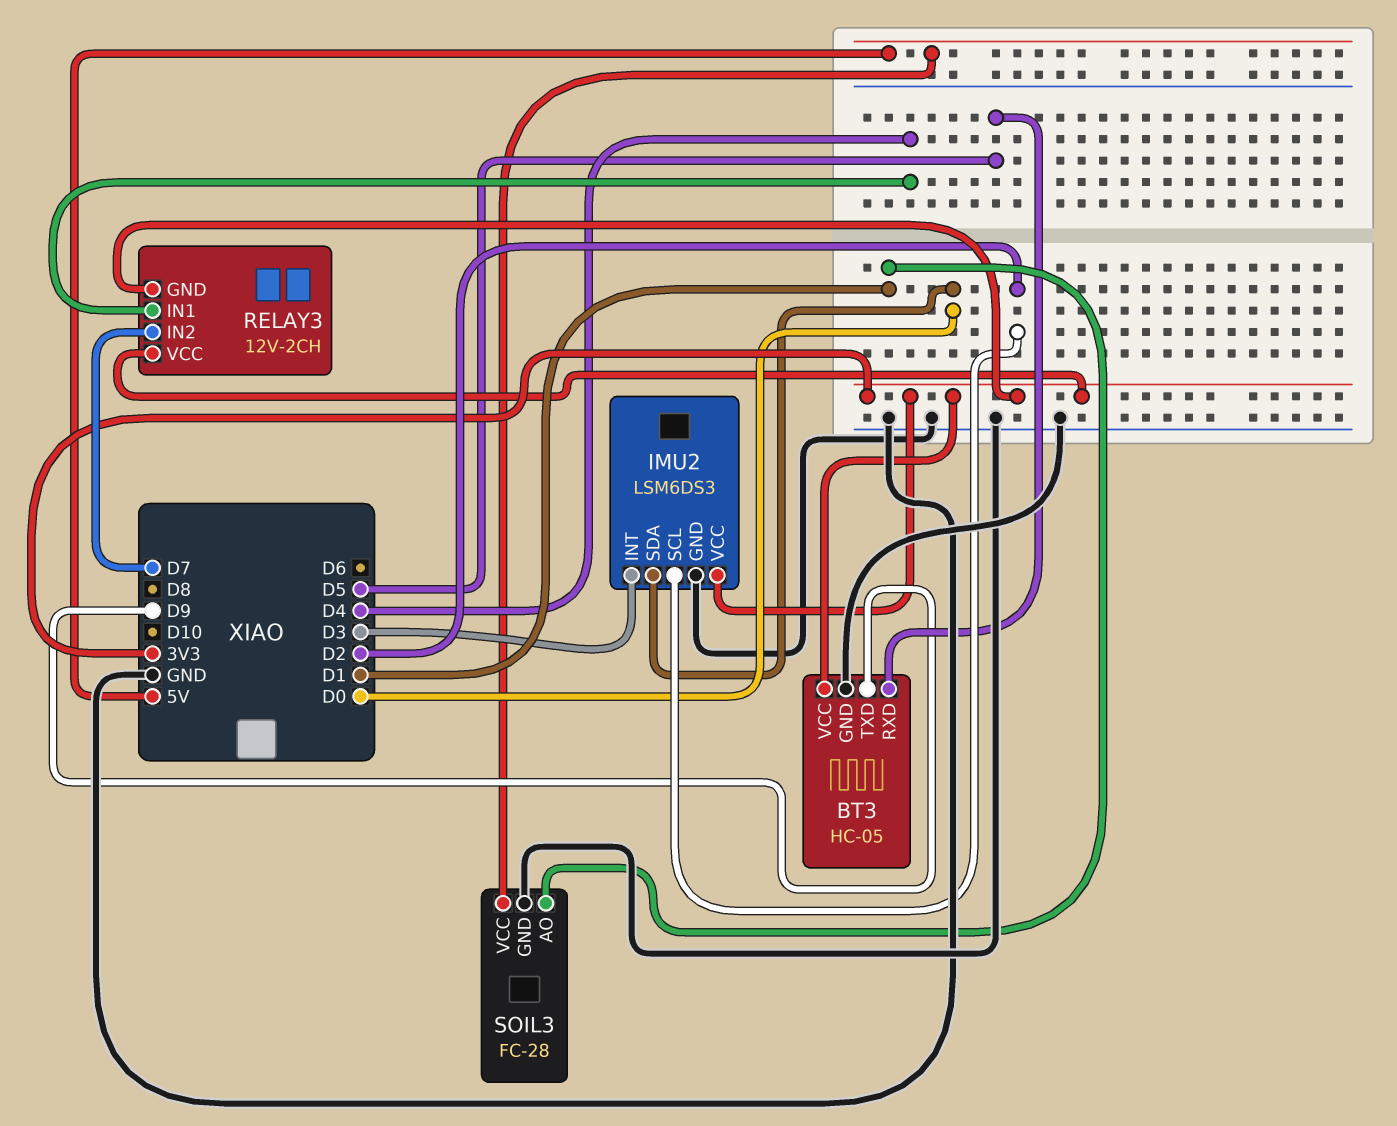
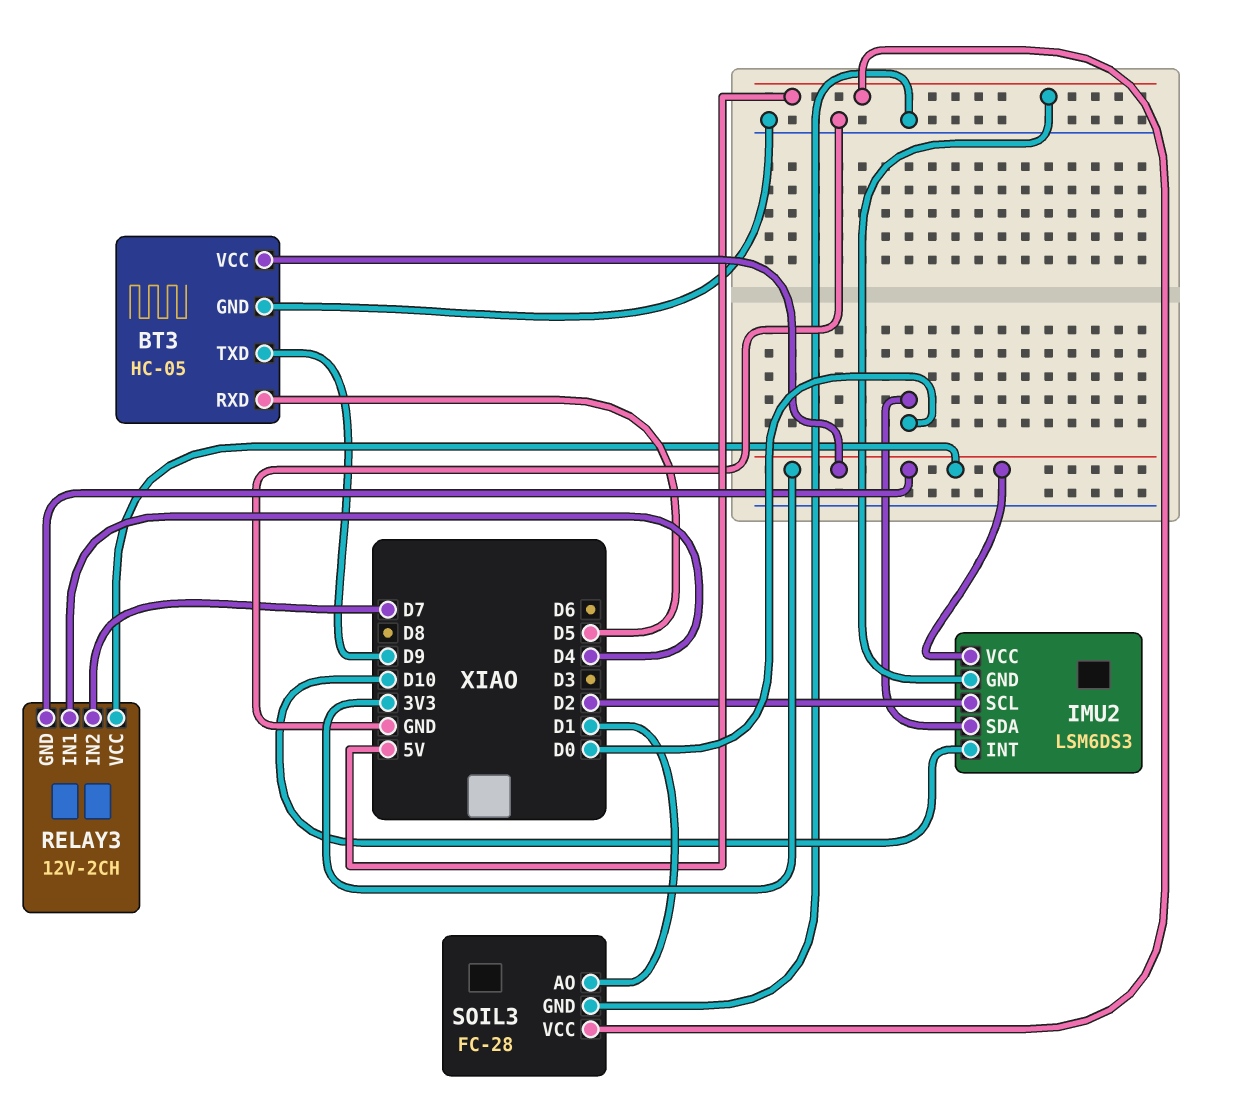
IMU2 pin GND: GND -> 5V
IMU2 pin INT: D3 -> D10

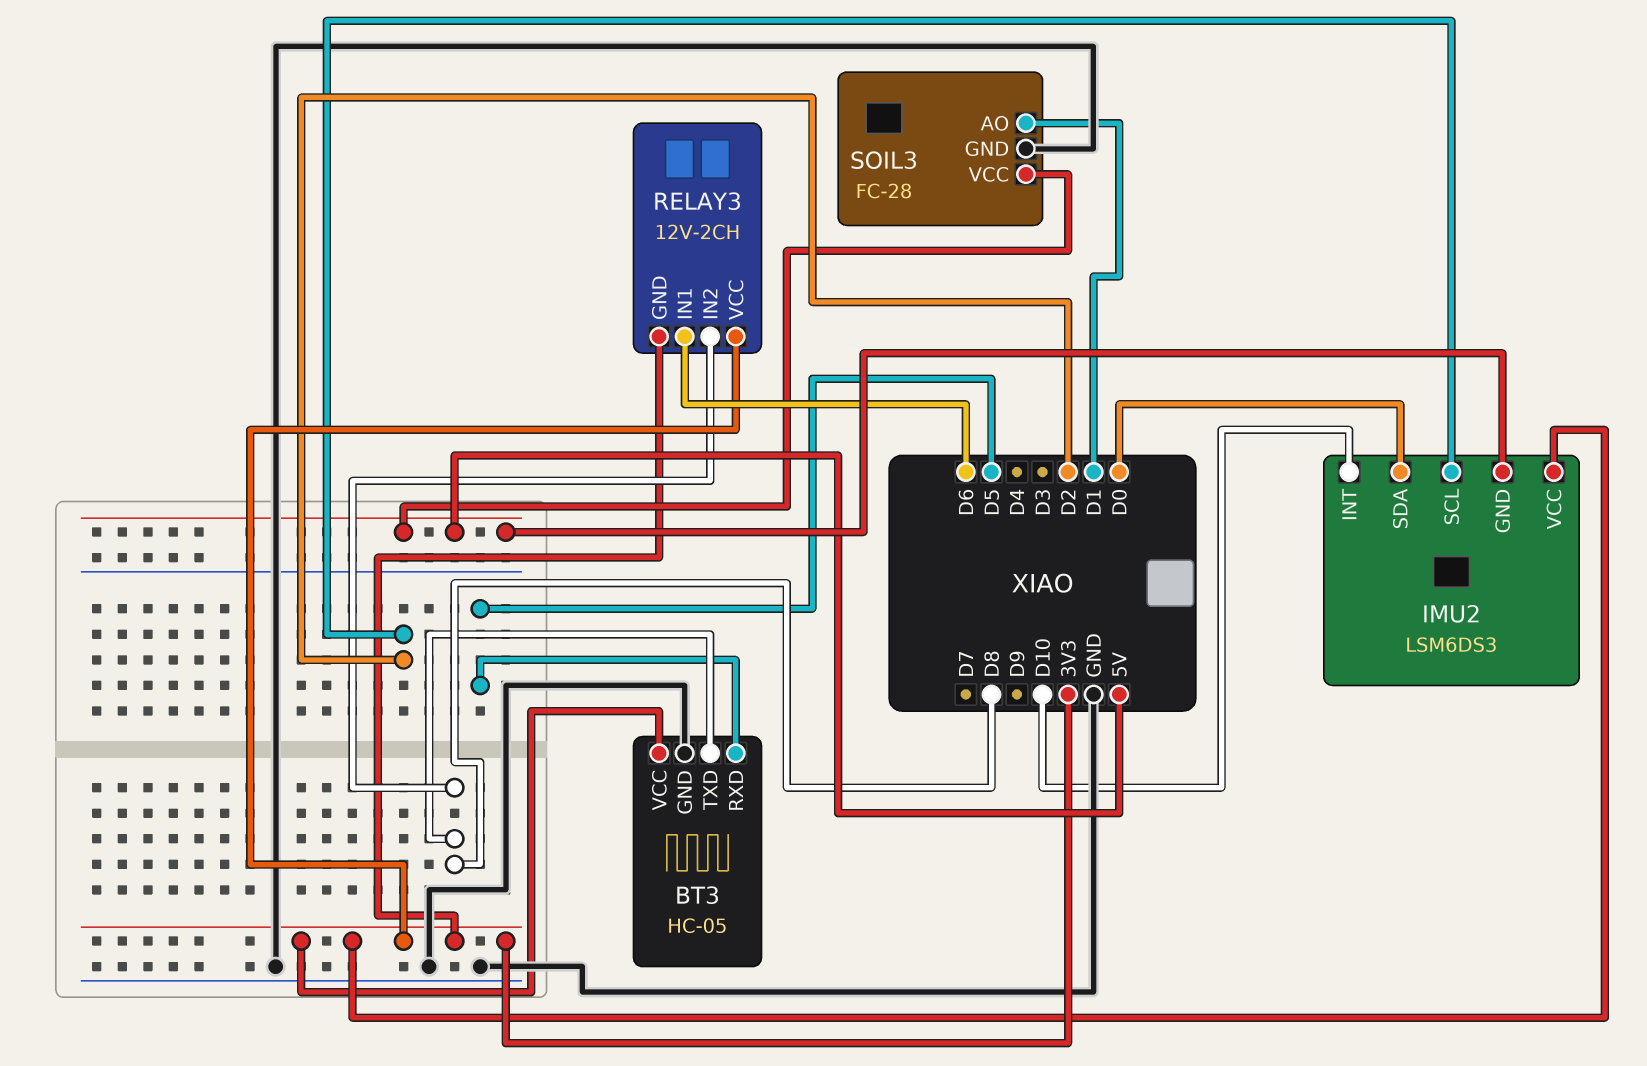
BT3 pin TXD: D9 -> D8
RELAY3 pin IN1: D4 -> D6
RELAY3 pin IN2: D7 -> D8

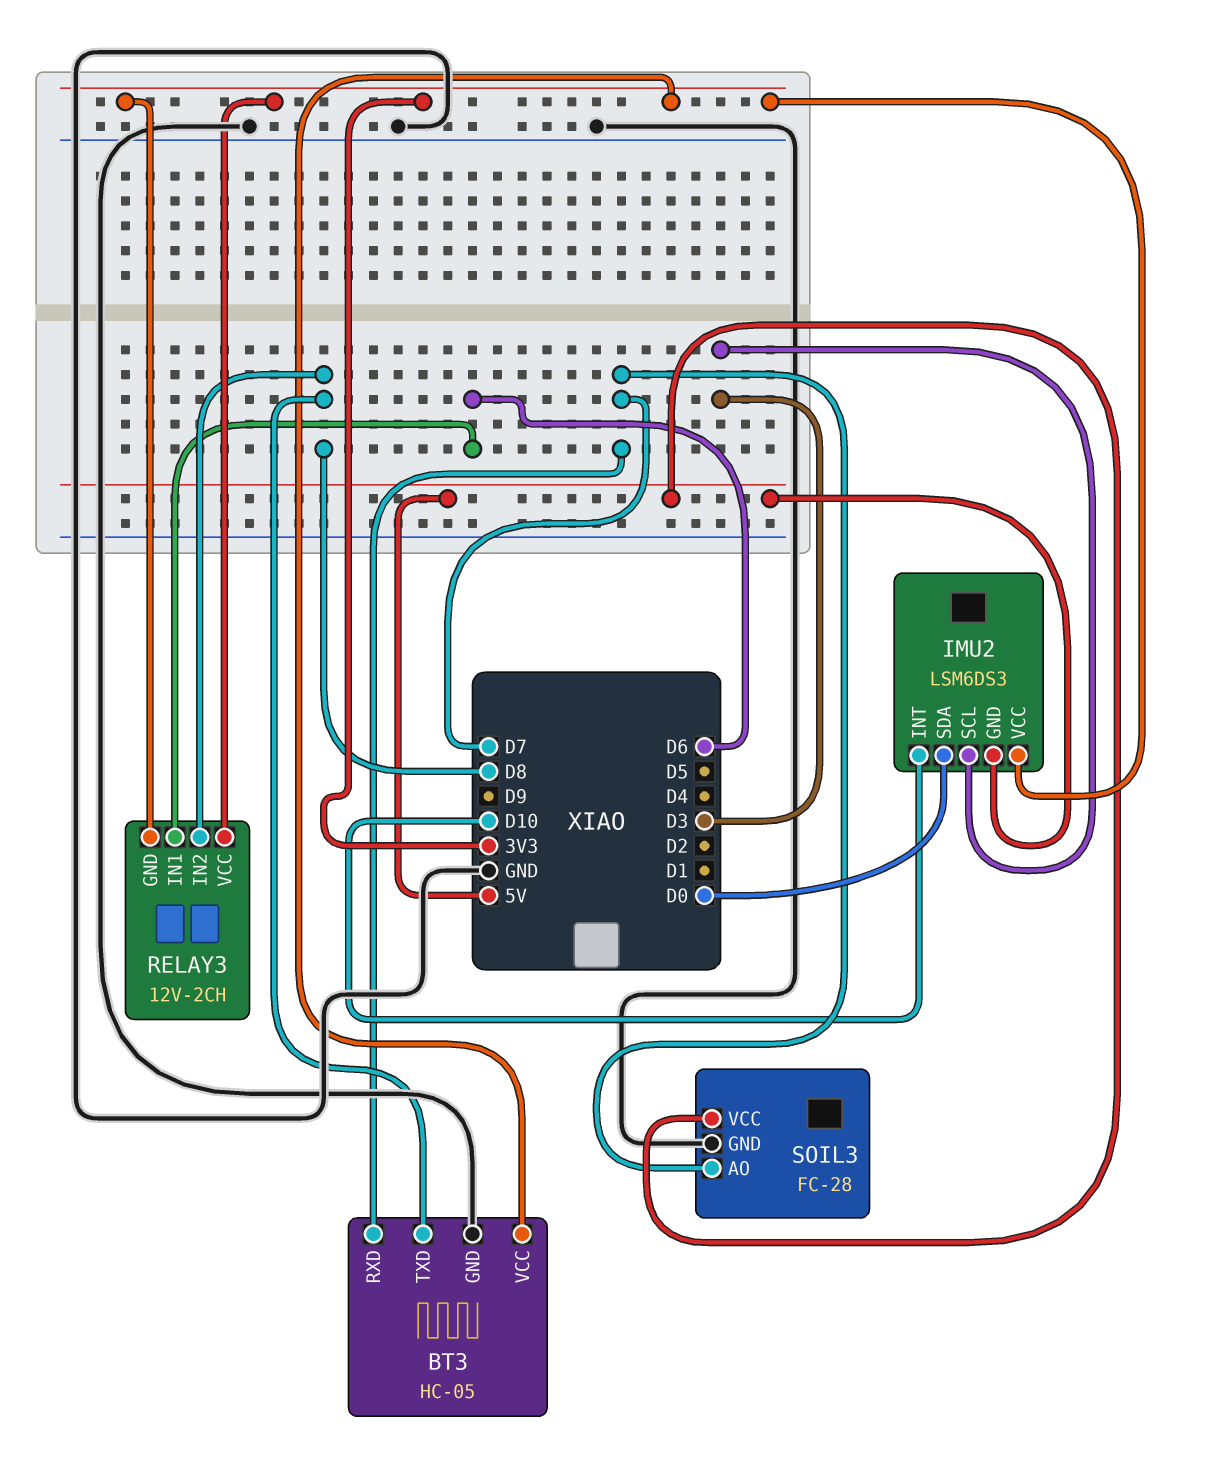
BT3 pin RXD: D5 -> D7
IMU2 pin SCL: D2 -> D3
SOIL3 pin AO: D1 -> D7

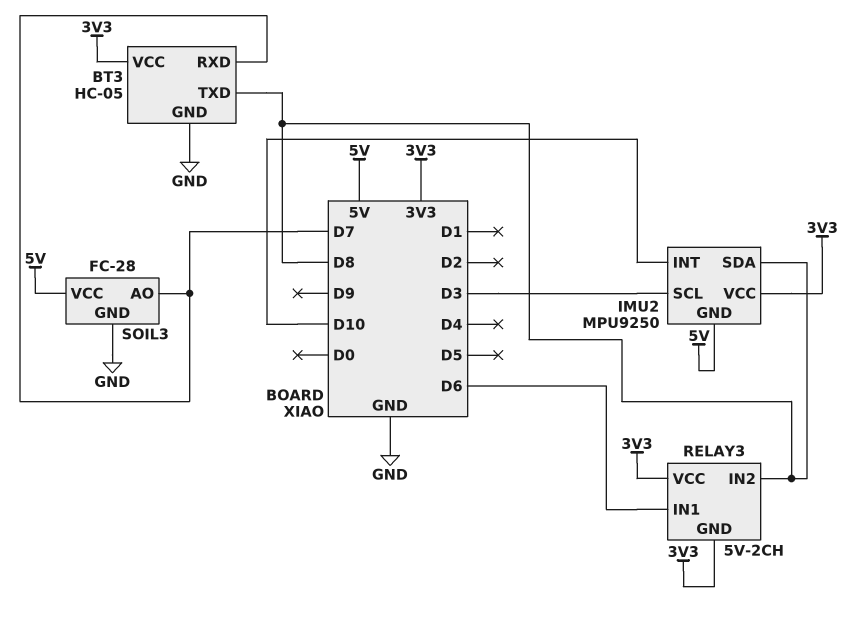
IMU2: LSM6DS3 -> MPU9250
IMU2 pin SDA: D0 -> D8
RELAY3: 12V-2CH -> 5V-2CH

